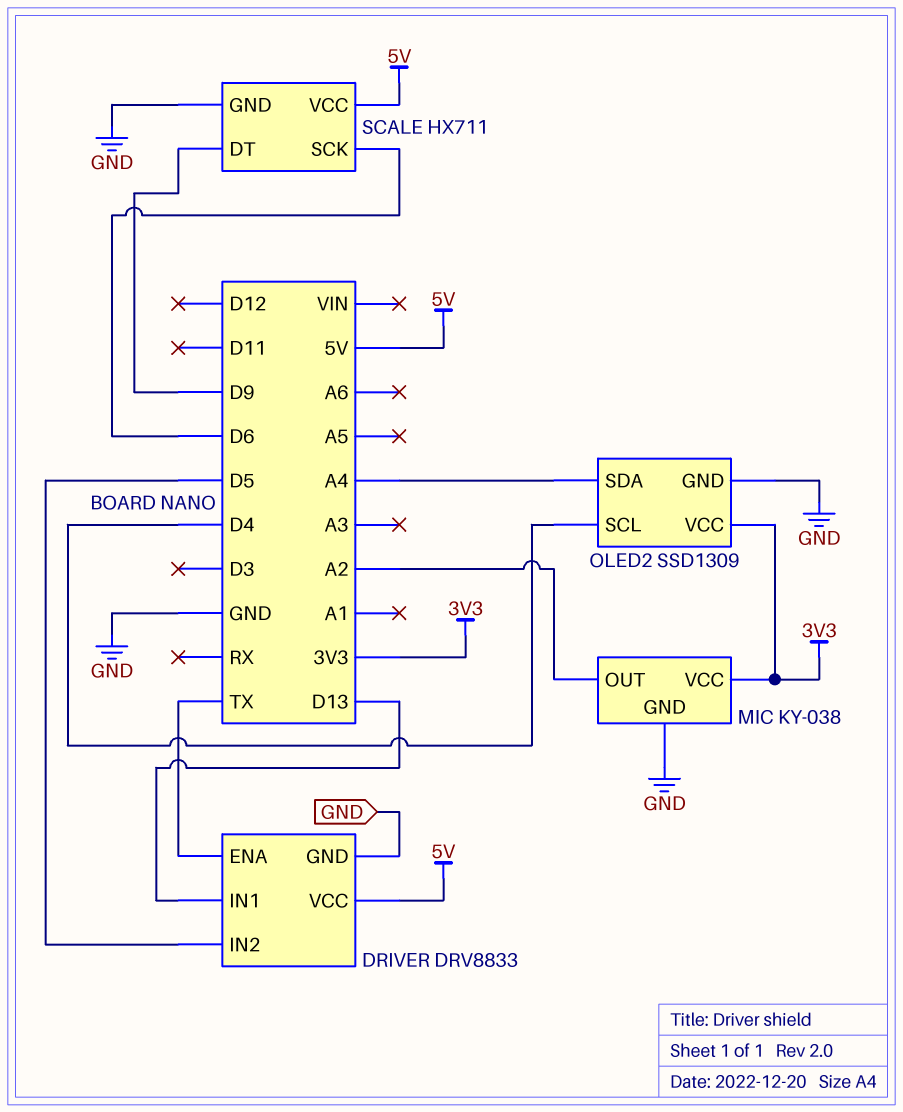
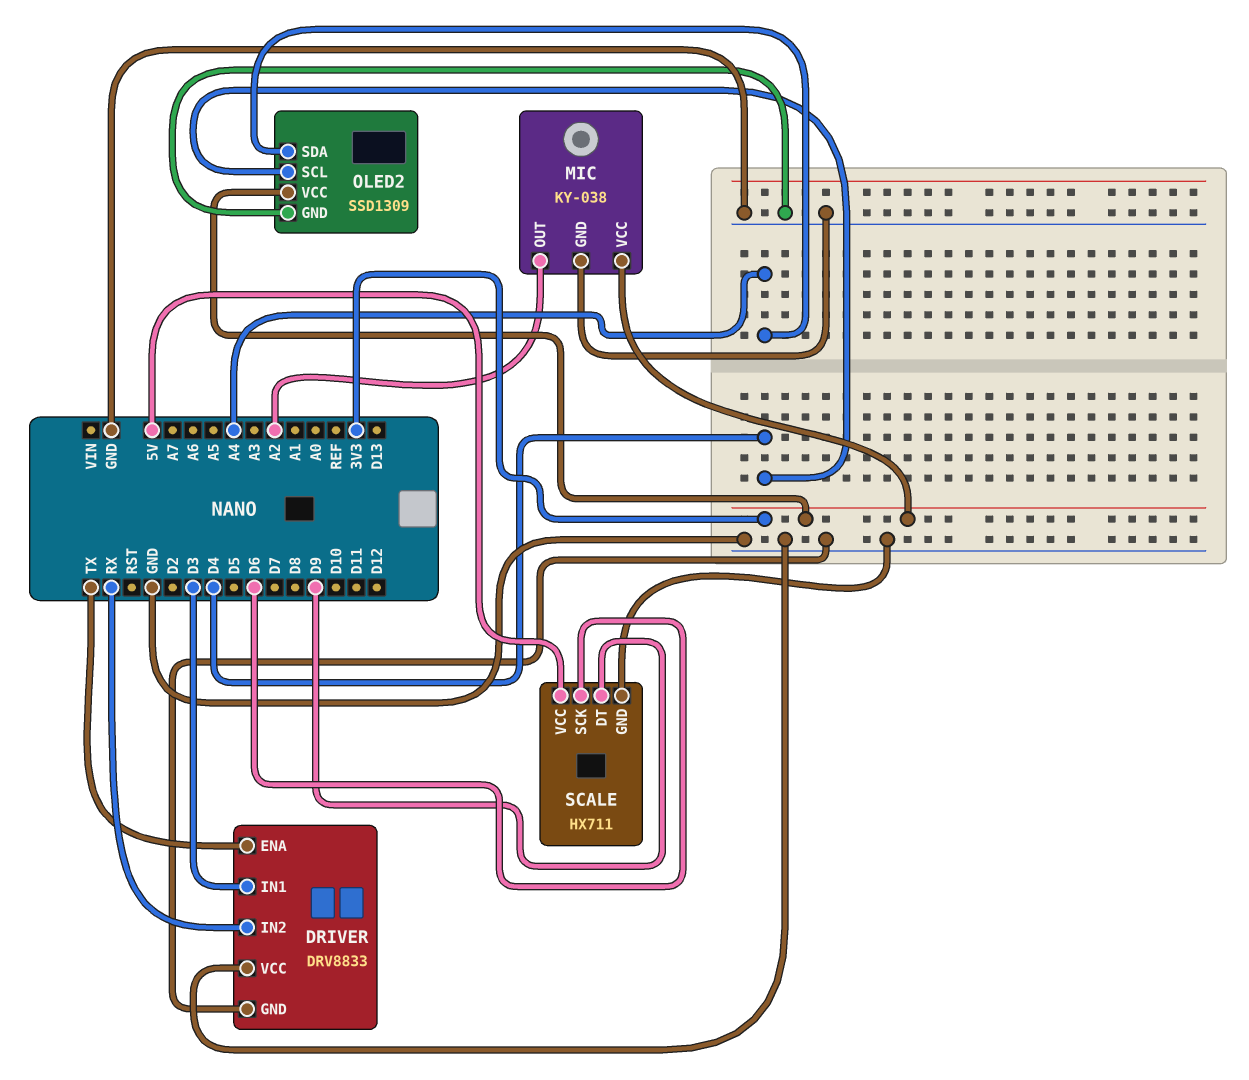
DRIVER pin IN1: D13 -> D3
DRIVER pin IN2: D5 -> RX
DRIVER pin VCC: 5V -> GND

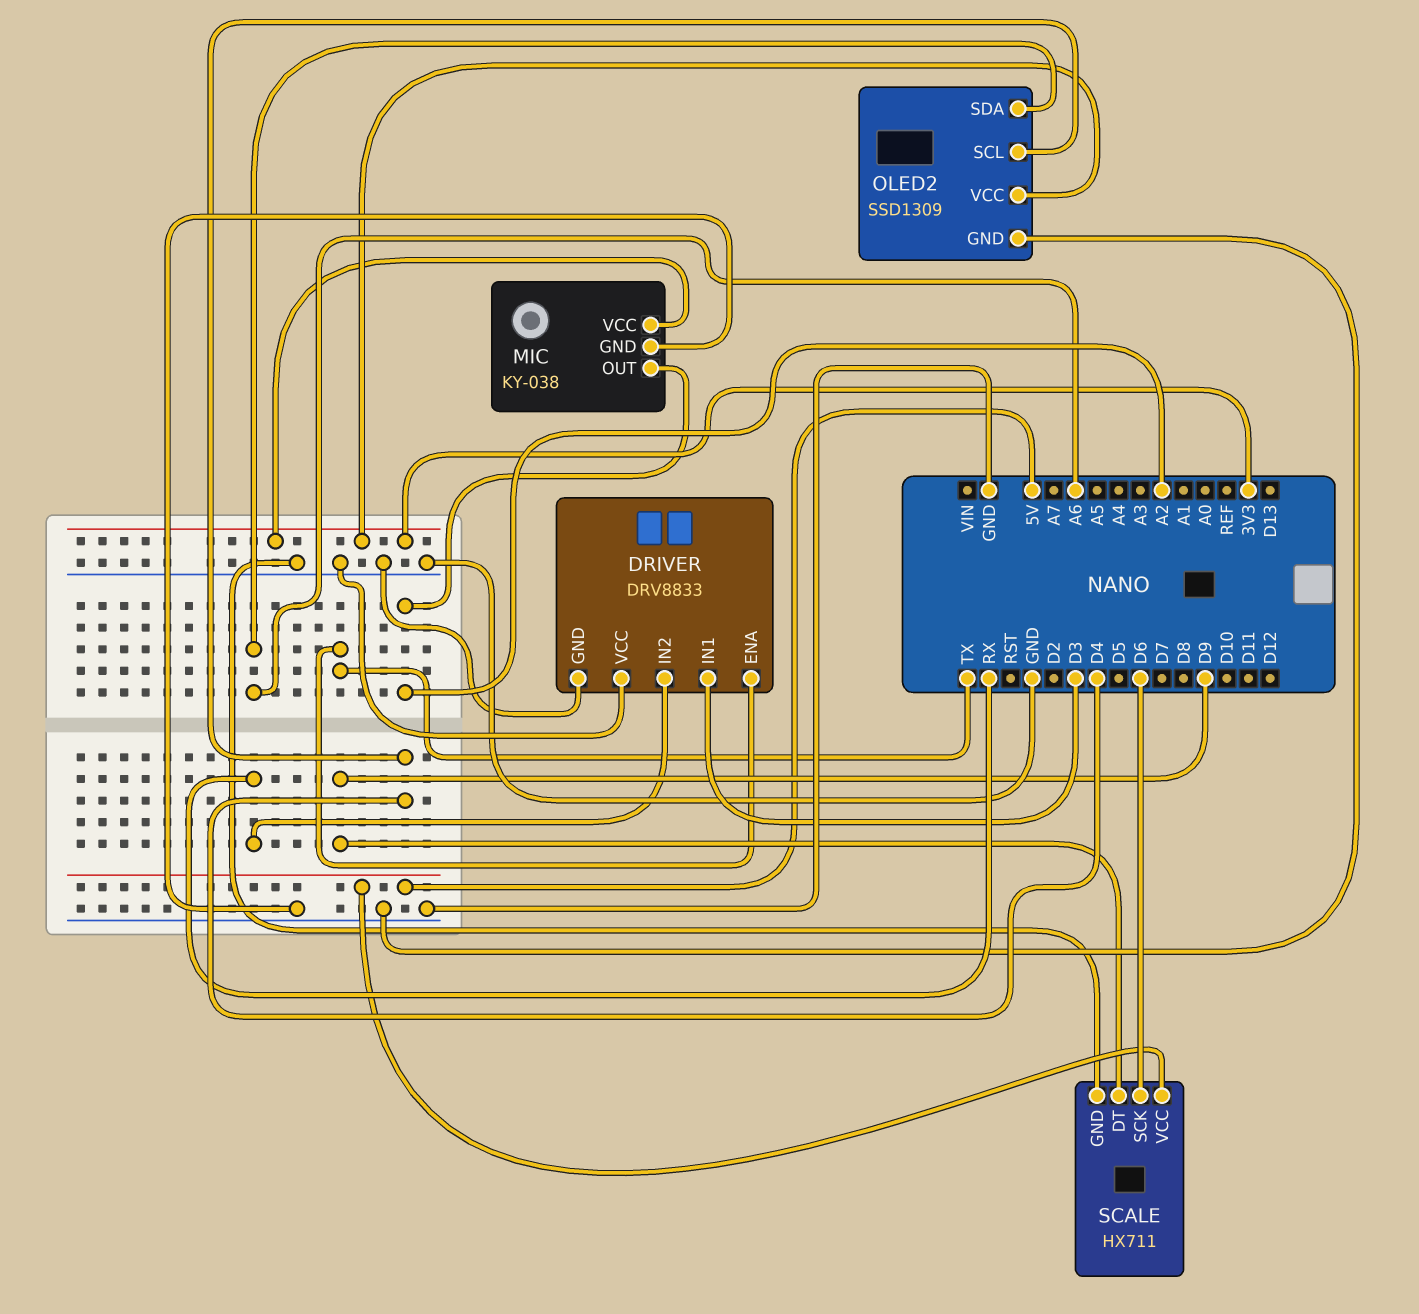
OLED2 pin SDA: A4 -> A6

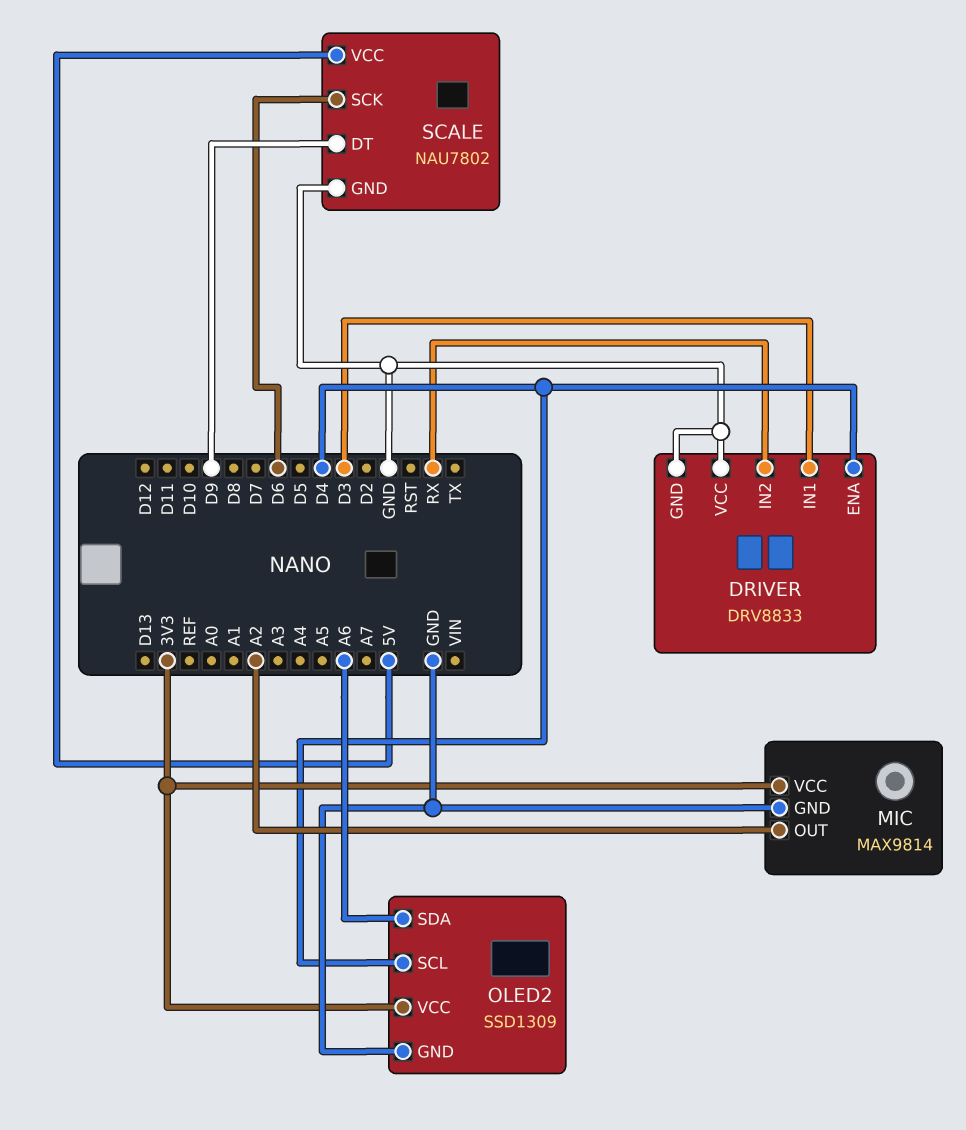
DRIVER pin ENA: TX -> D4
MIC: KY-038 -> MAX9814
SCALE: HX711 -> NAU7802

